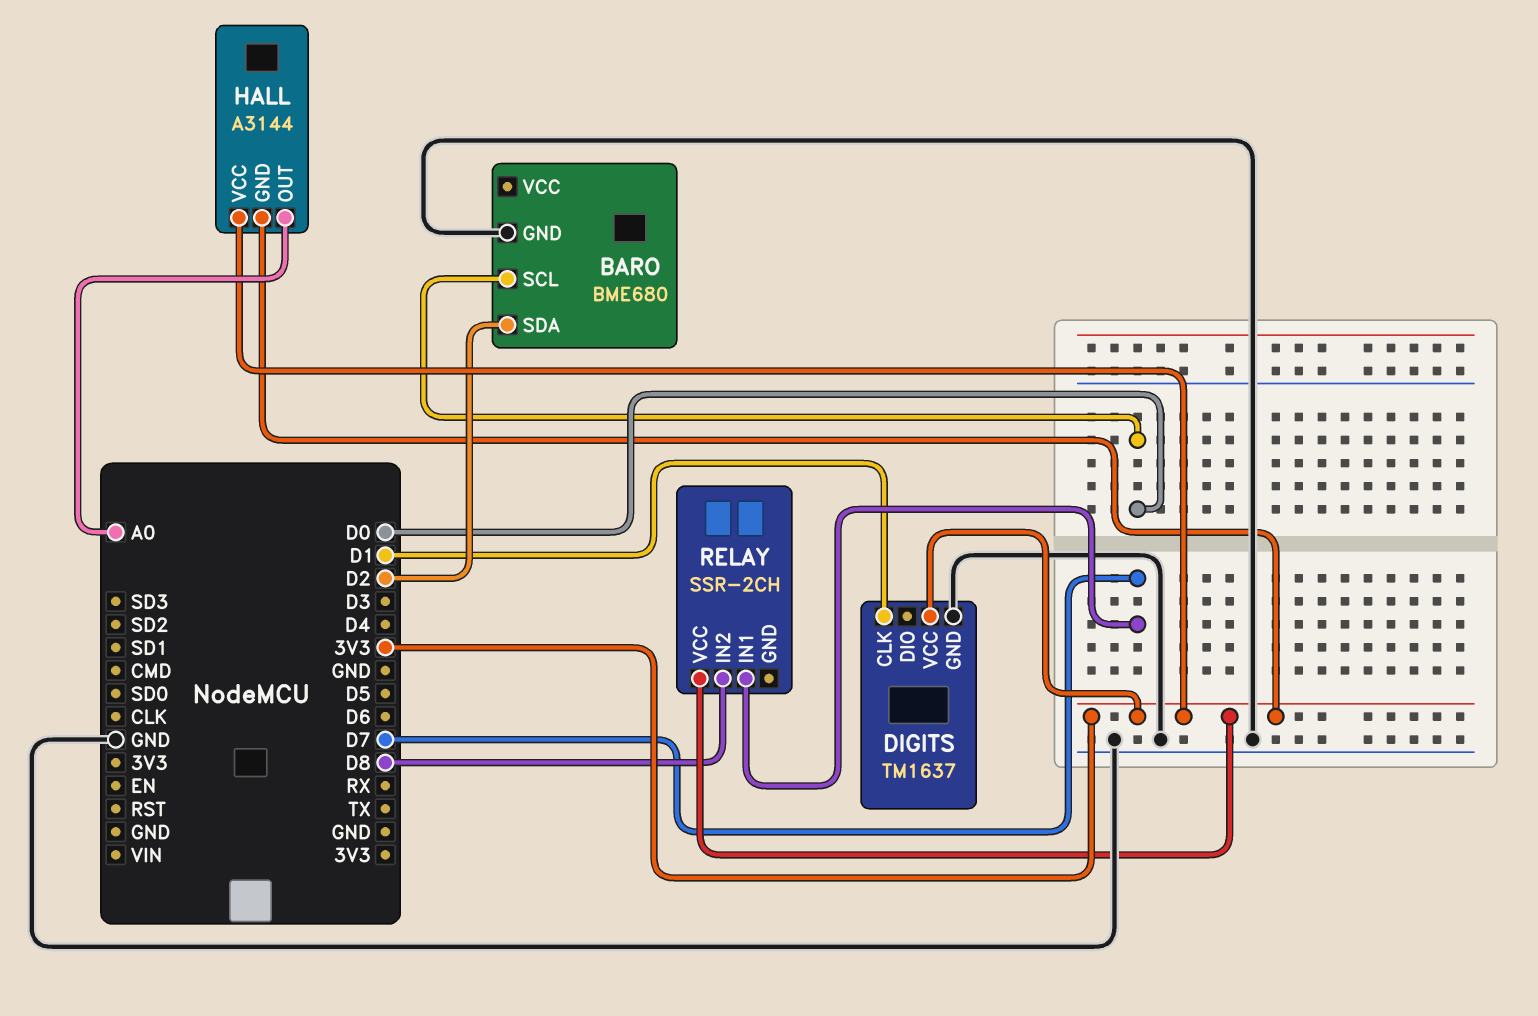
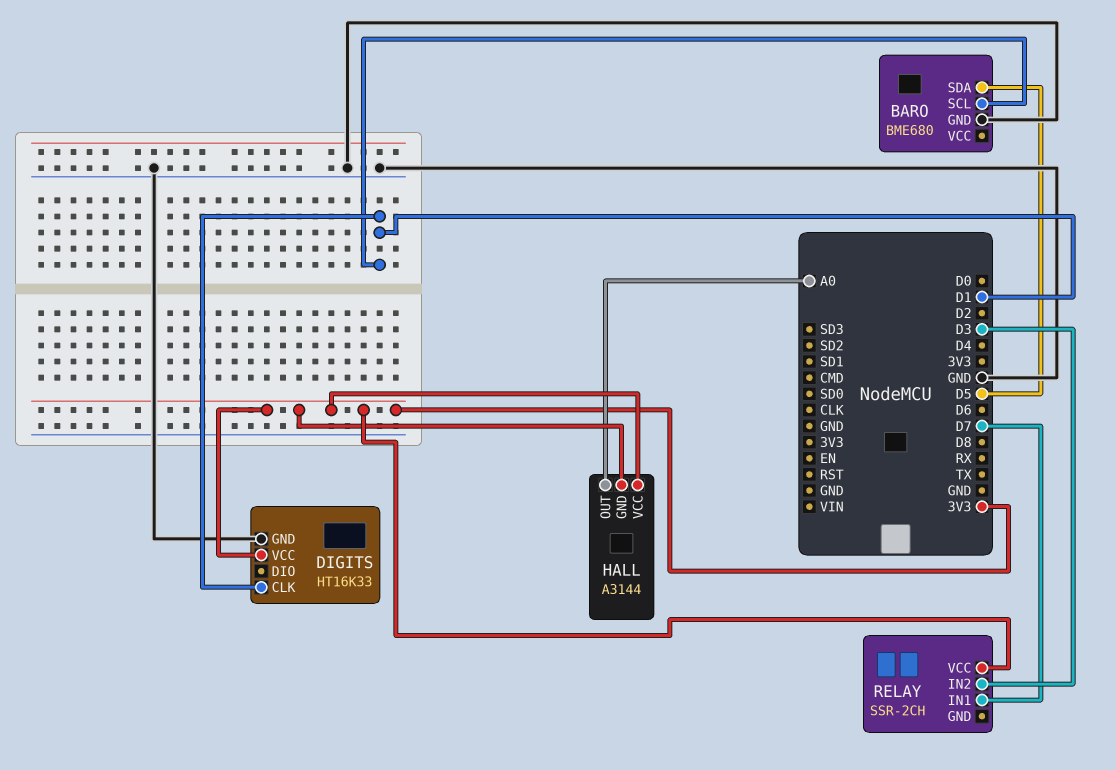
BARO pin SCL: D0 -> D1
BARO pin SDA: D2 -> D5
DIGITS: TM1637 -> HT16K33
RELAY pin IN2: D8 -> D3

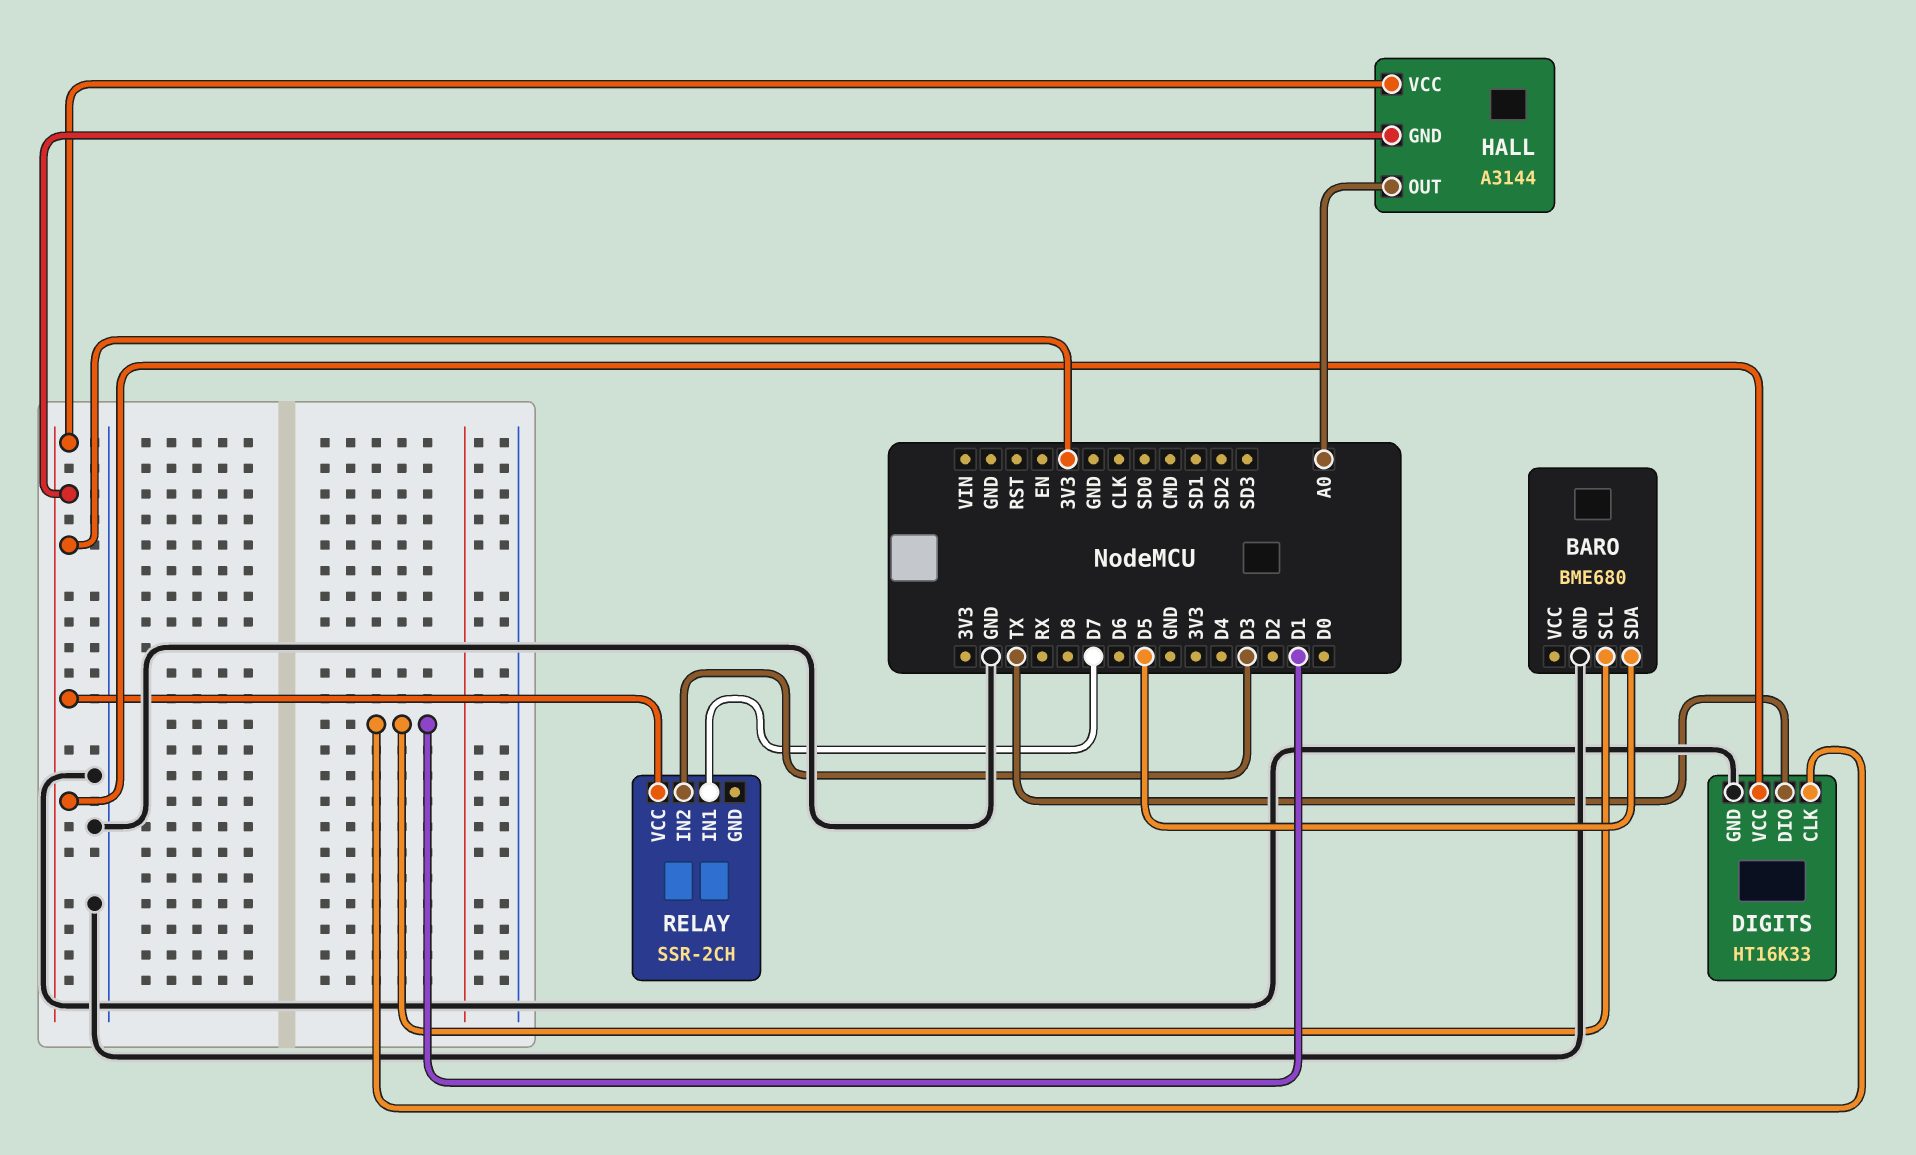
DIGITS pin DIO: none -> TX

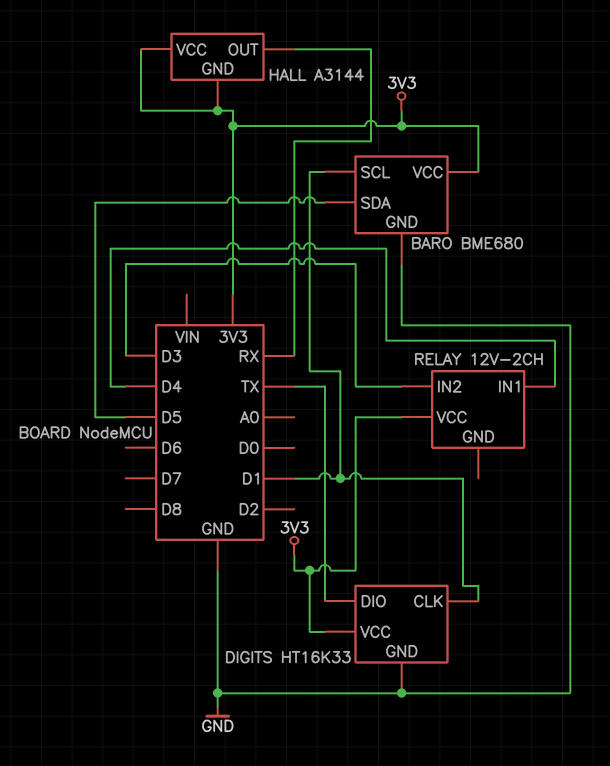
BARO pin VCC: none -> 3V3
HALL pin OUT: A0 -> RX
RELAY: SSR-2CH -> 12V-2CH
RELAY pin IN1: D7 -> D4

